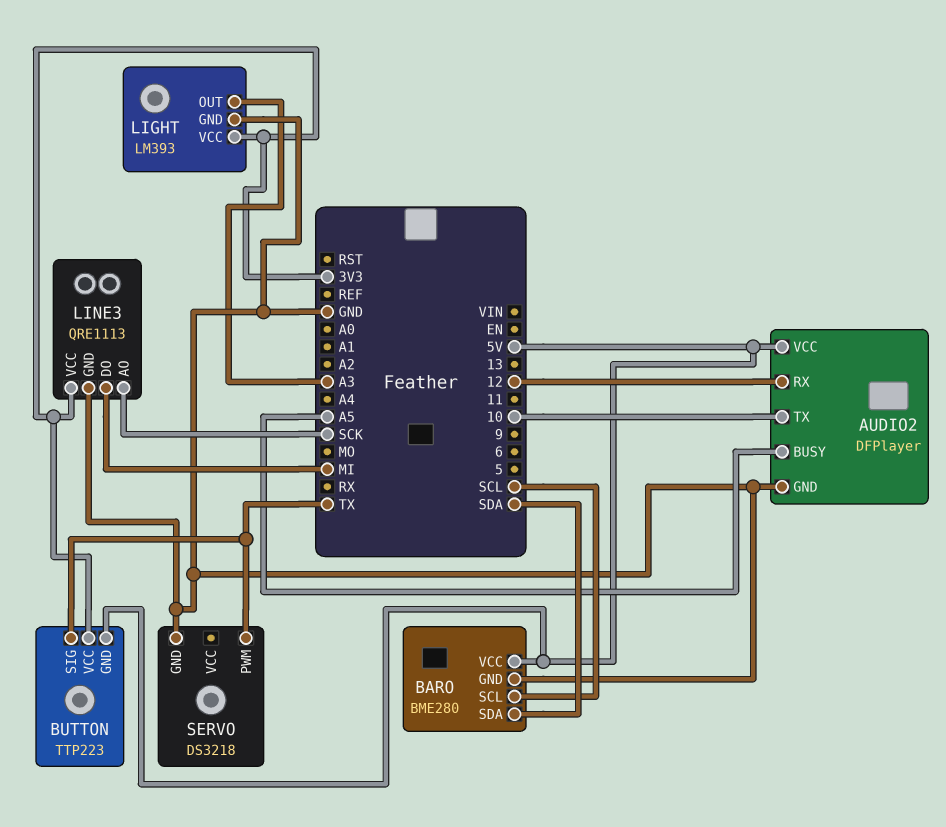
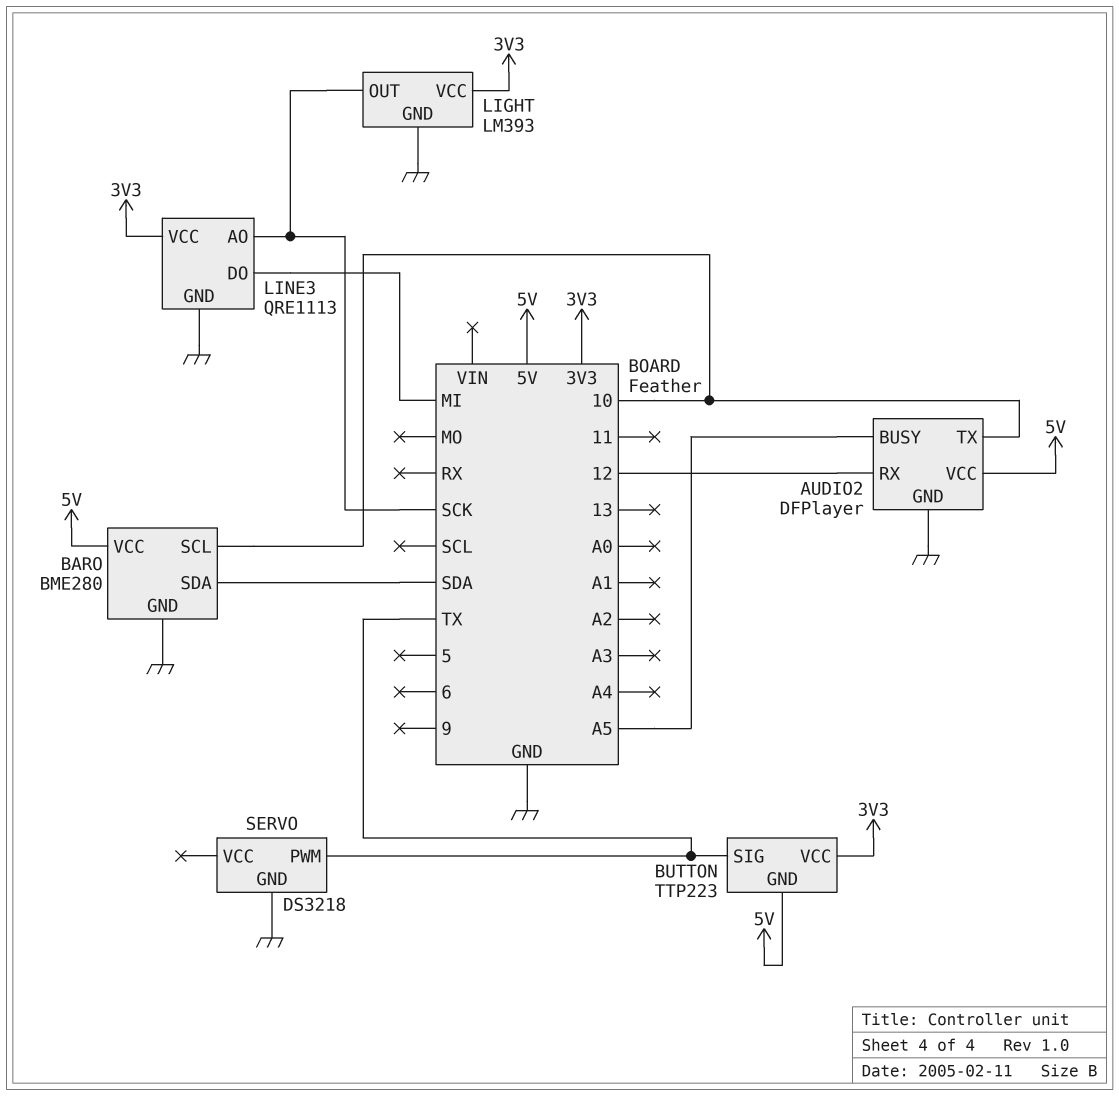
BARO pin SCL: SCL -> 10
LIGHT pin OUT: A3 -> SCK

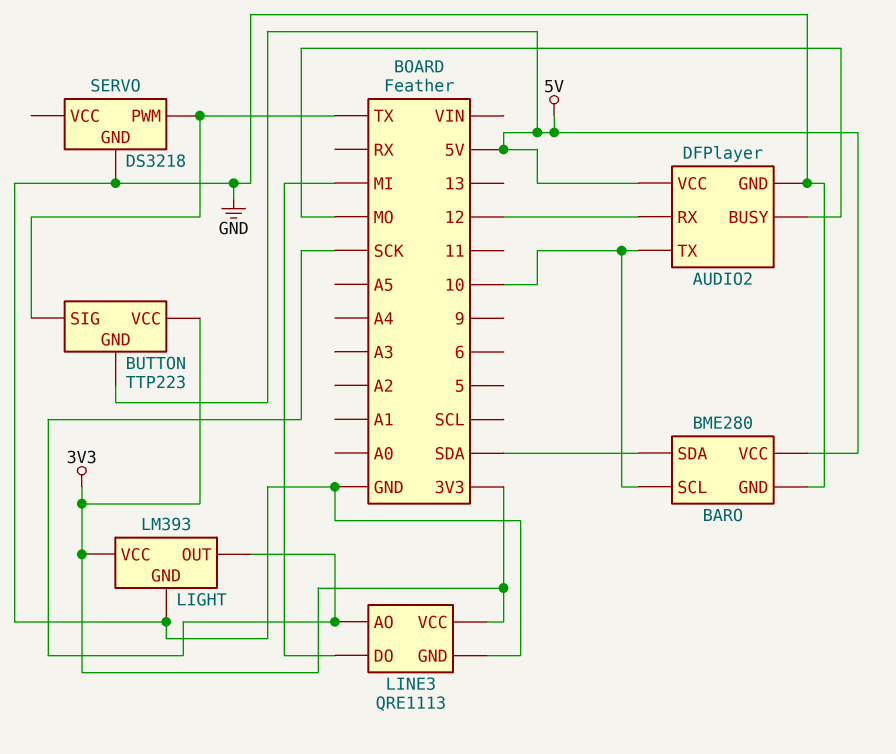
AUDIO2 pin BUSY: A5 -> MO

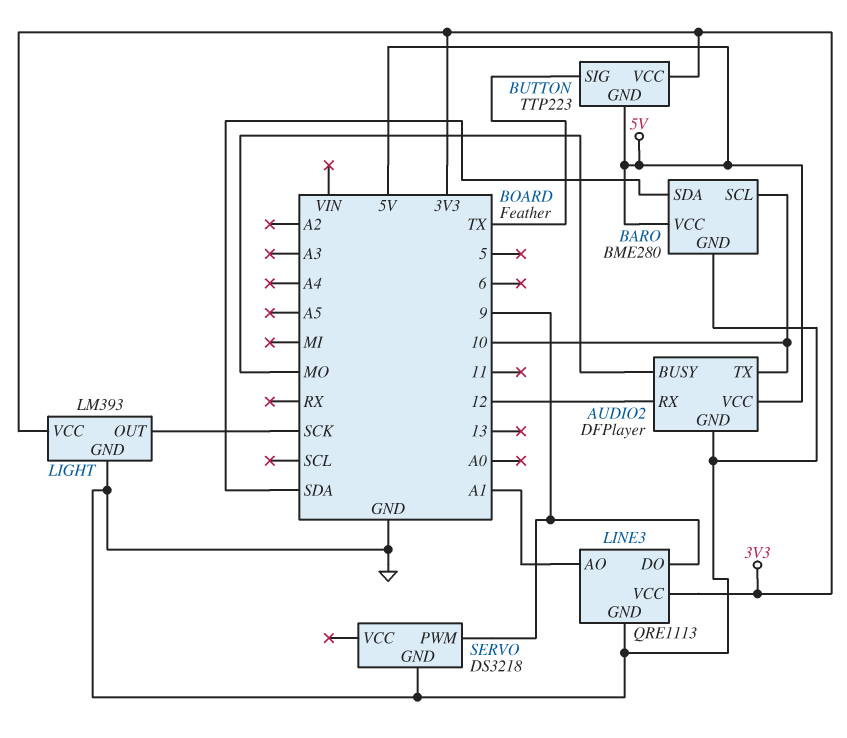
LINE3 pin AO: SCK -> A1
LINE3 pin DO: MI -> 9
SERVO pin PWM: TX -> 9

